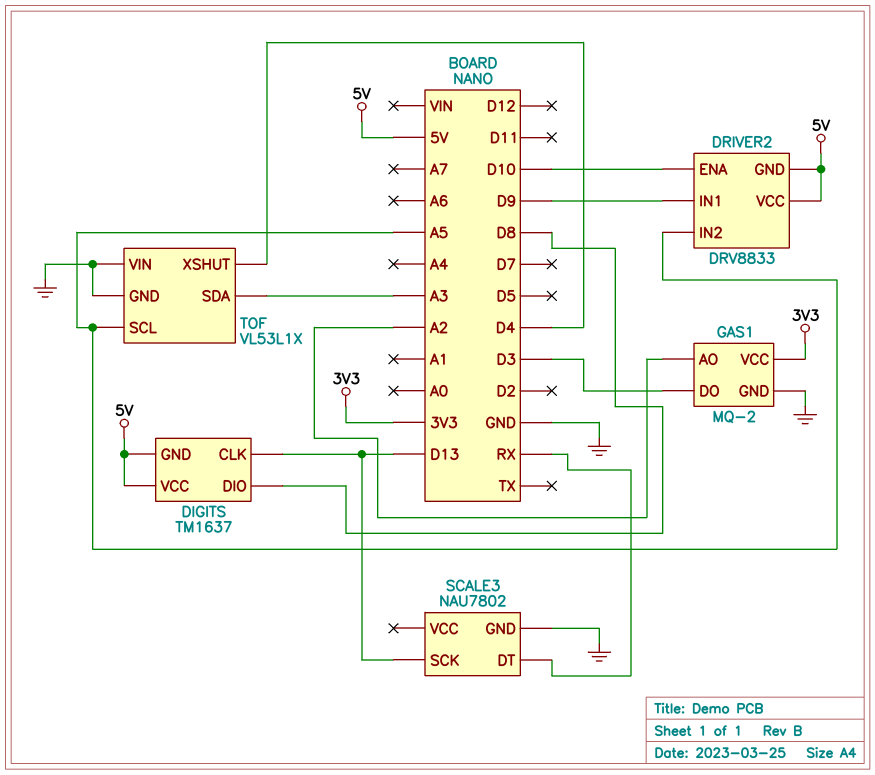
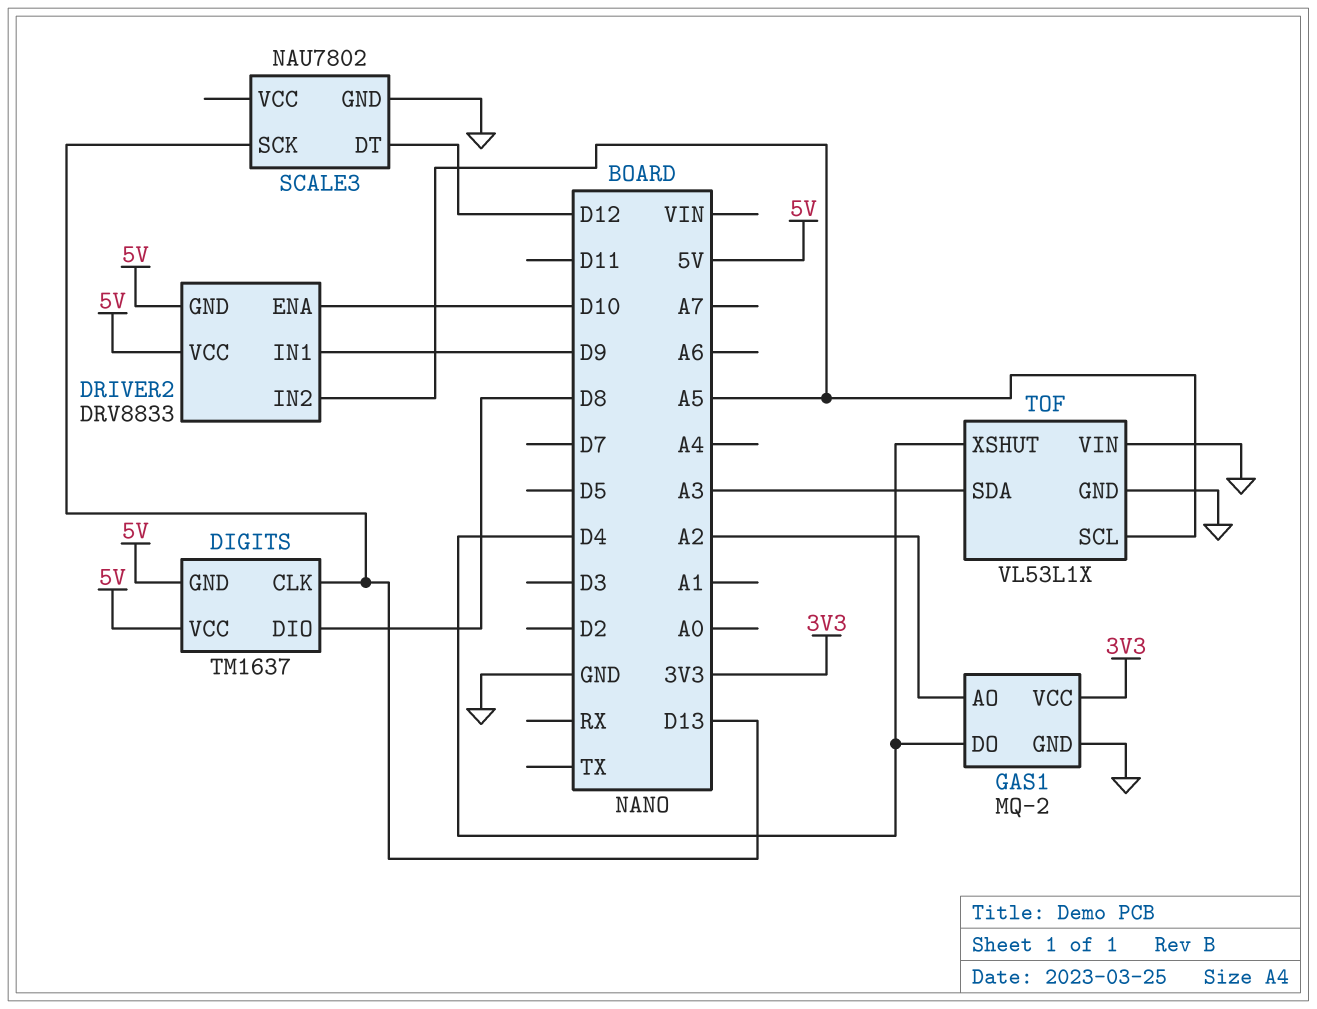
GAS1 pin DO: D3 -> D4
SCALE3 pin DT: RX -> D12

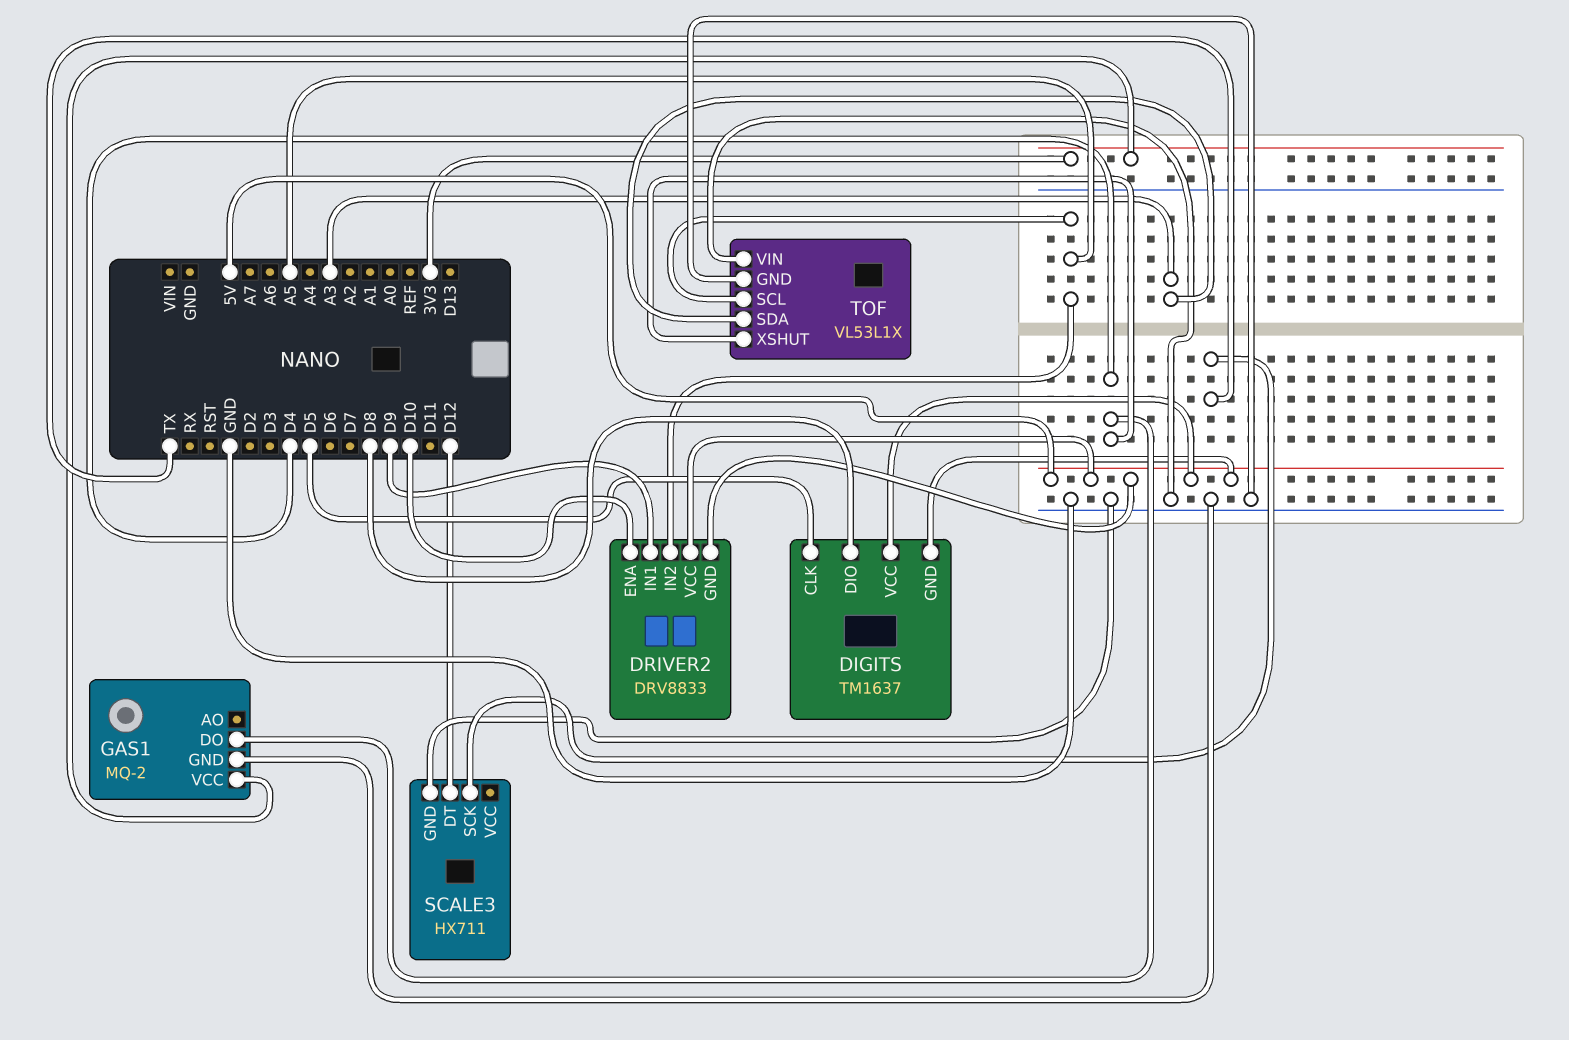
DIGITS pin CLK: D13 -> D5
GAS1 pin AO: A2 -> none
SCALE3: NAU7802 -> HX711
SCALE3 pin SCK: D13 -> TX

